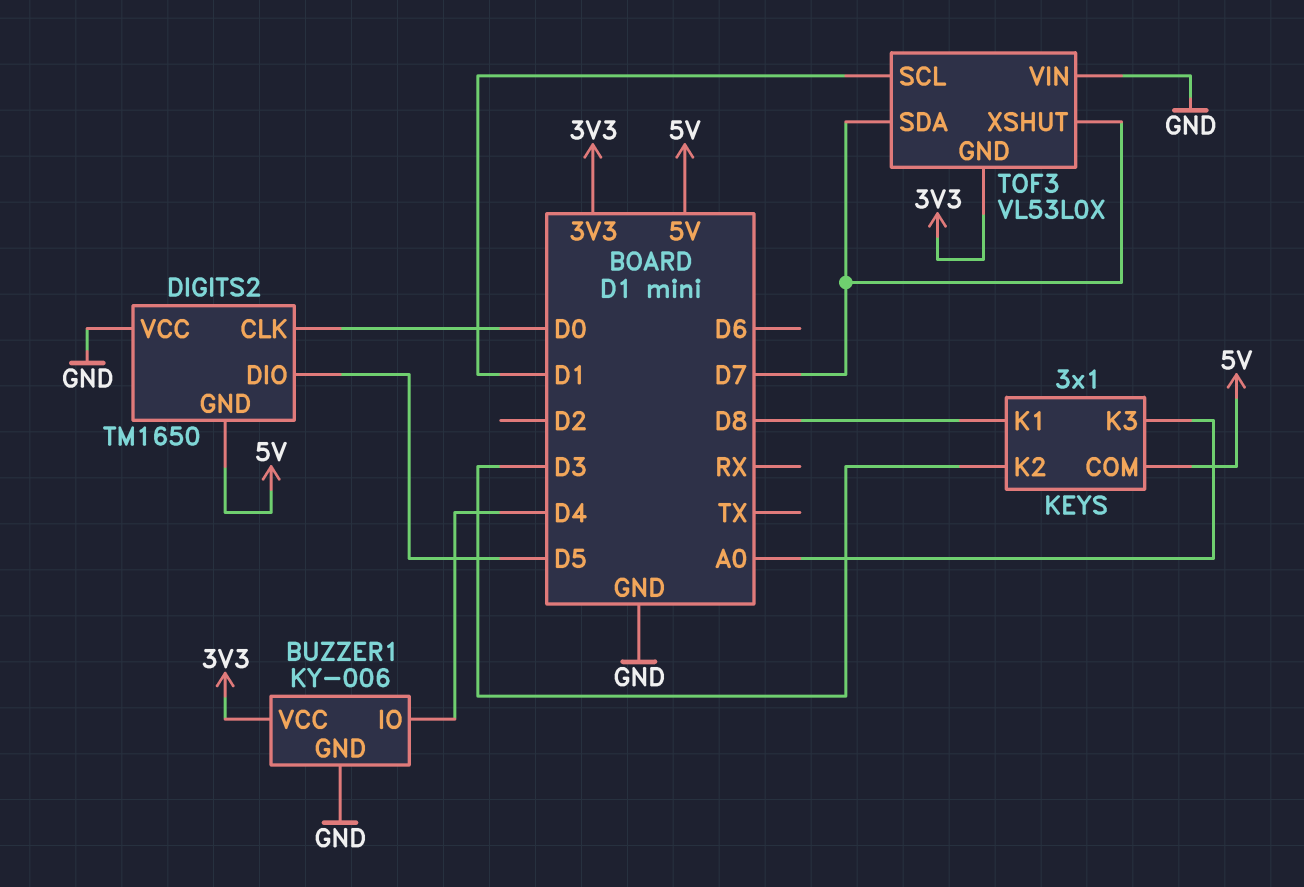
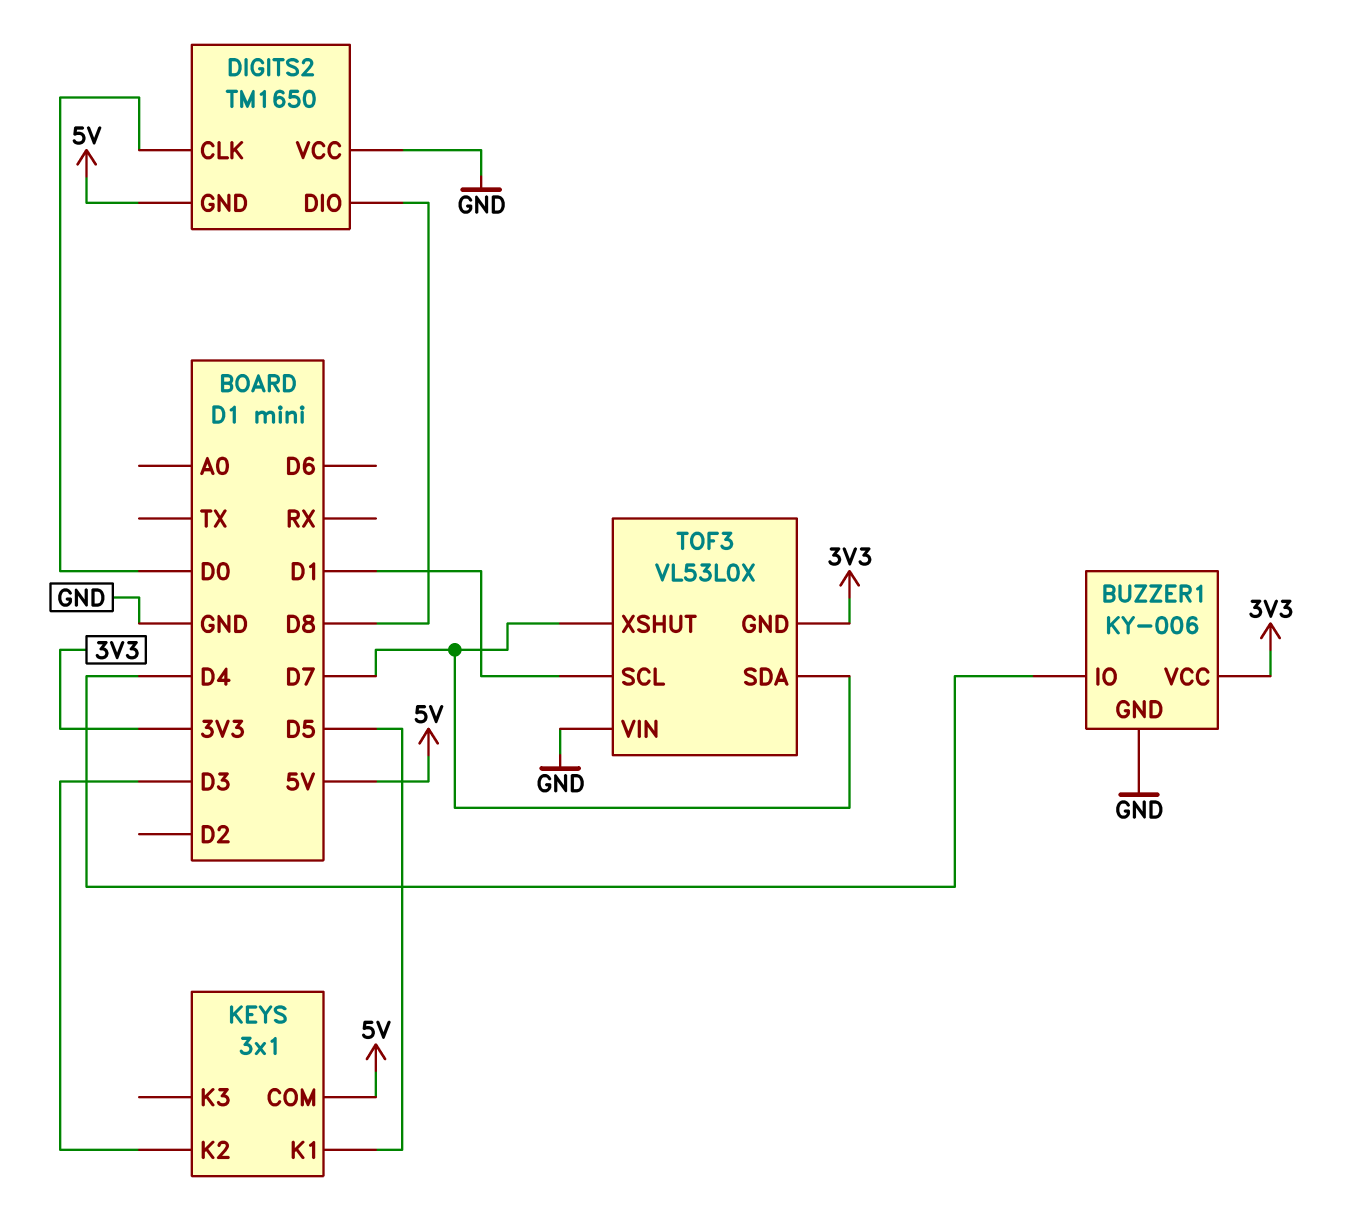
DIGITS2 pin DIO: D5 -> D8
KEYS pin K1: D8 -> D5
KEYS pin K3: A0 -> none

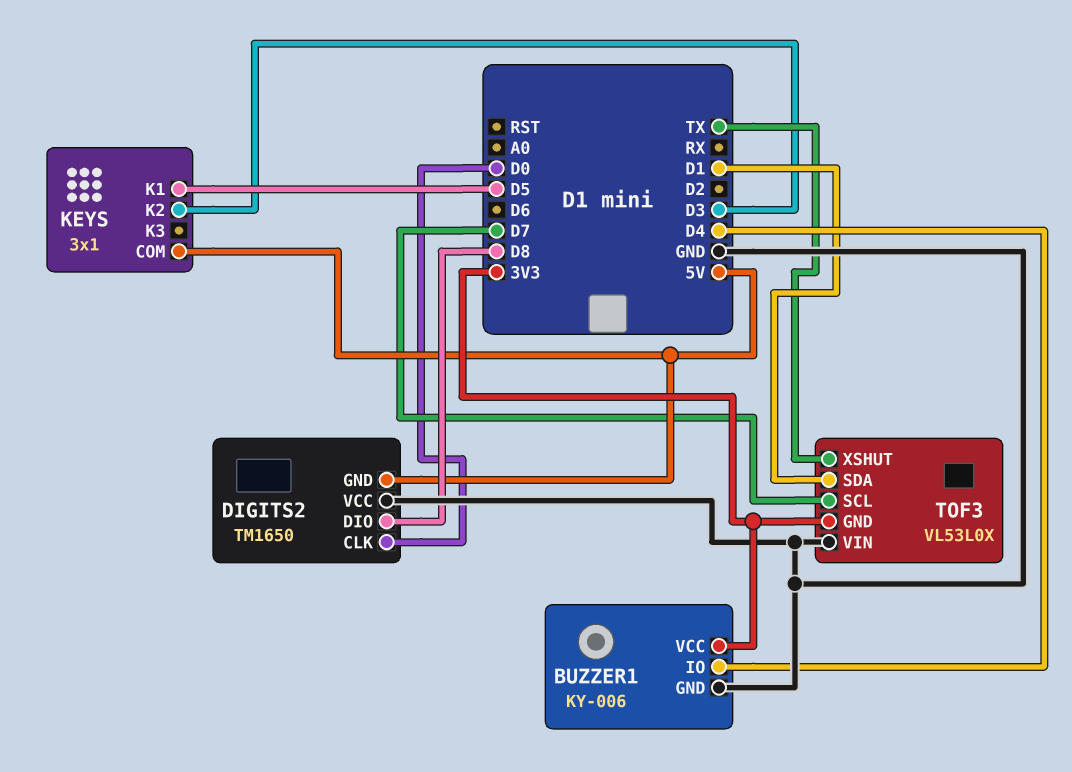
TOF3 pin SCL: D1 -> D7
TOF3 pin SDA: D7 -> D1
TOF3 pin XSHUT: D7 -> TX

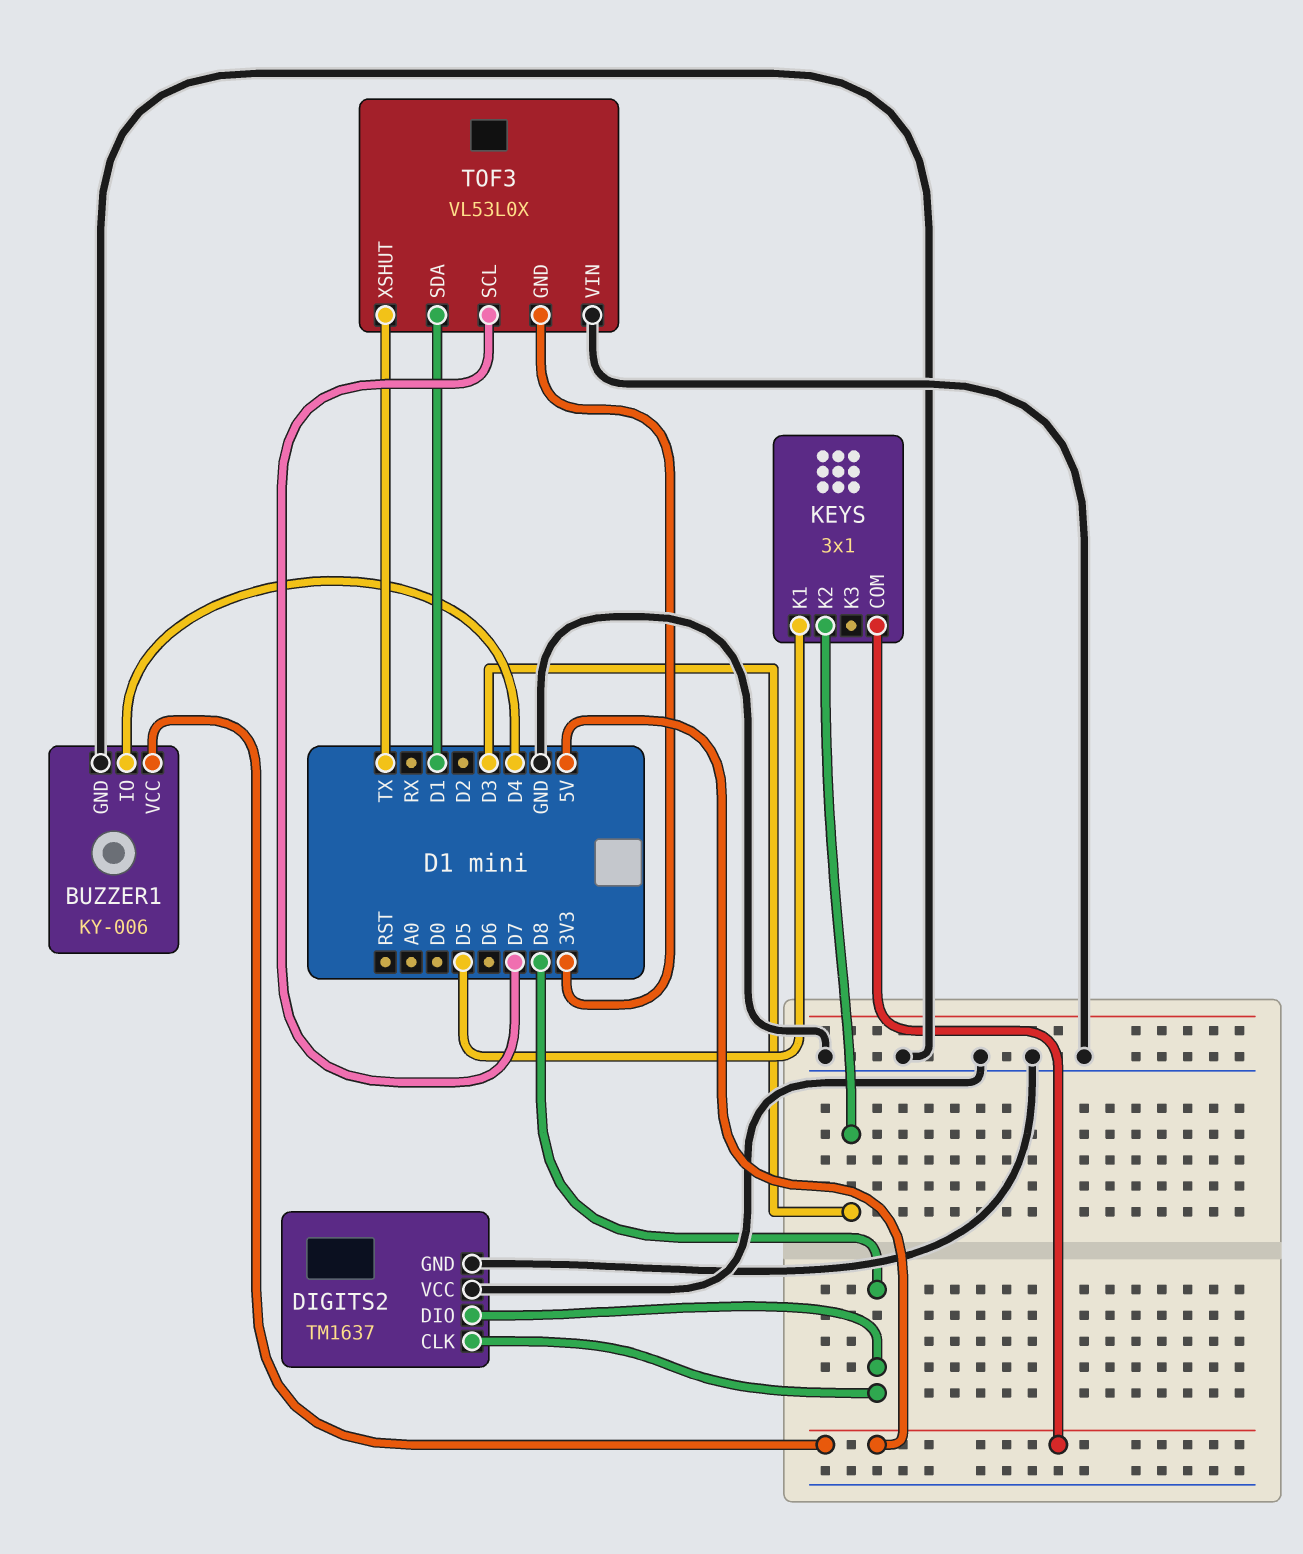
BUZZER1 pin VCC: 3V3 -> 5V
DIGITS2: TM1650 -> TM1637
DIGITS2 pin CLK: D0 -> D8
DIGITS2 pin GND: 5V -> GND

